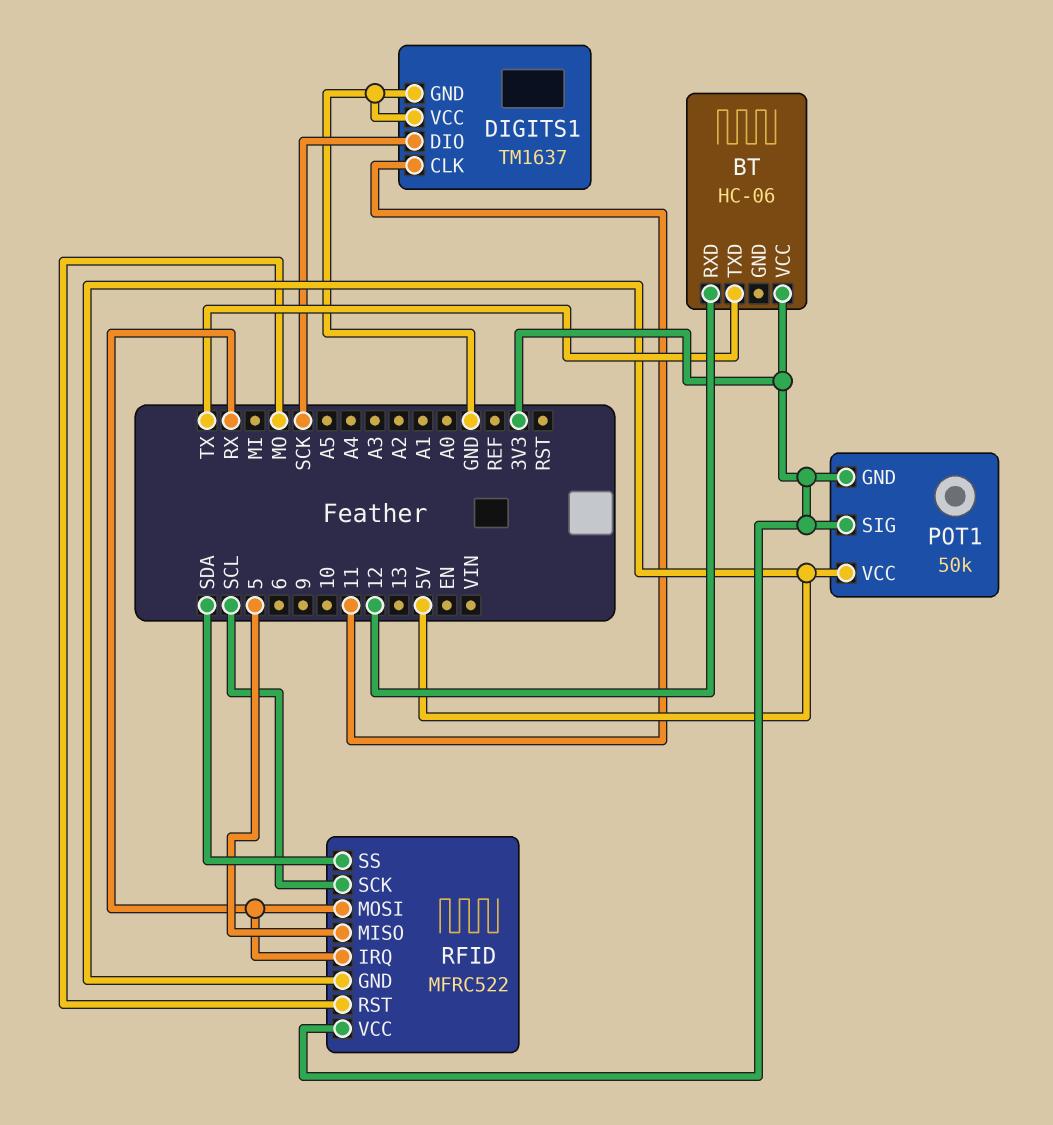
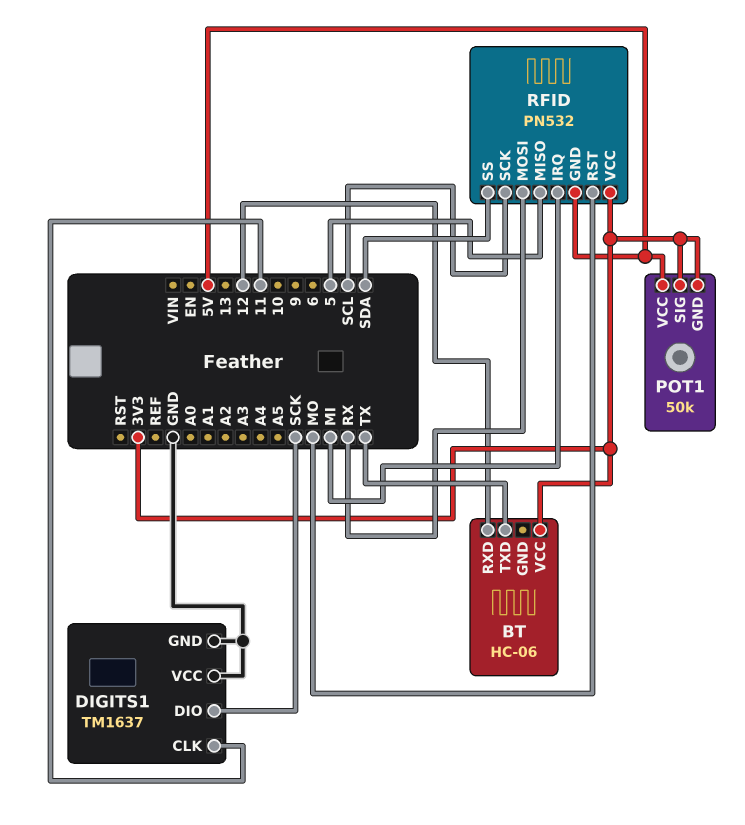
RFID: MFRC522 -> PN532
RFID pin IRQ: RX -> MI

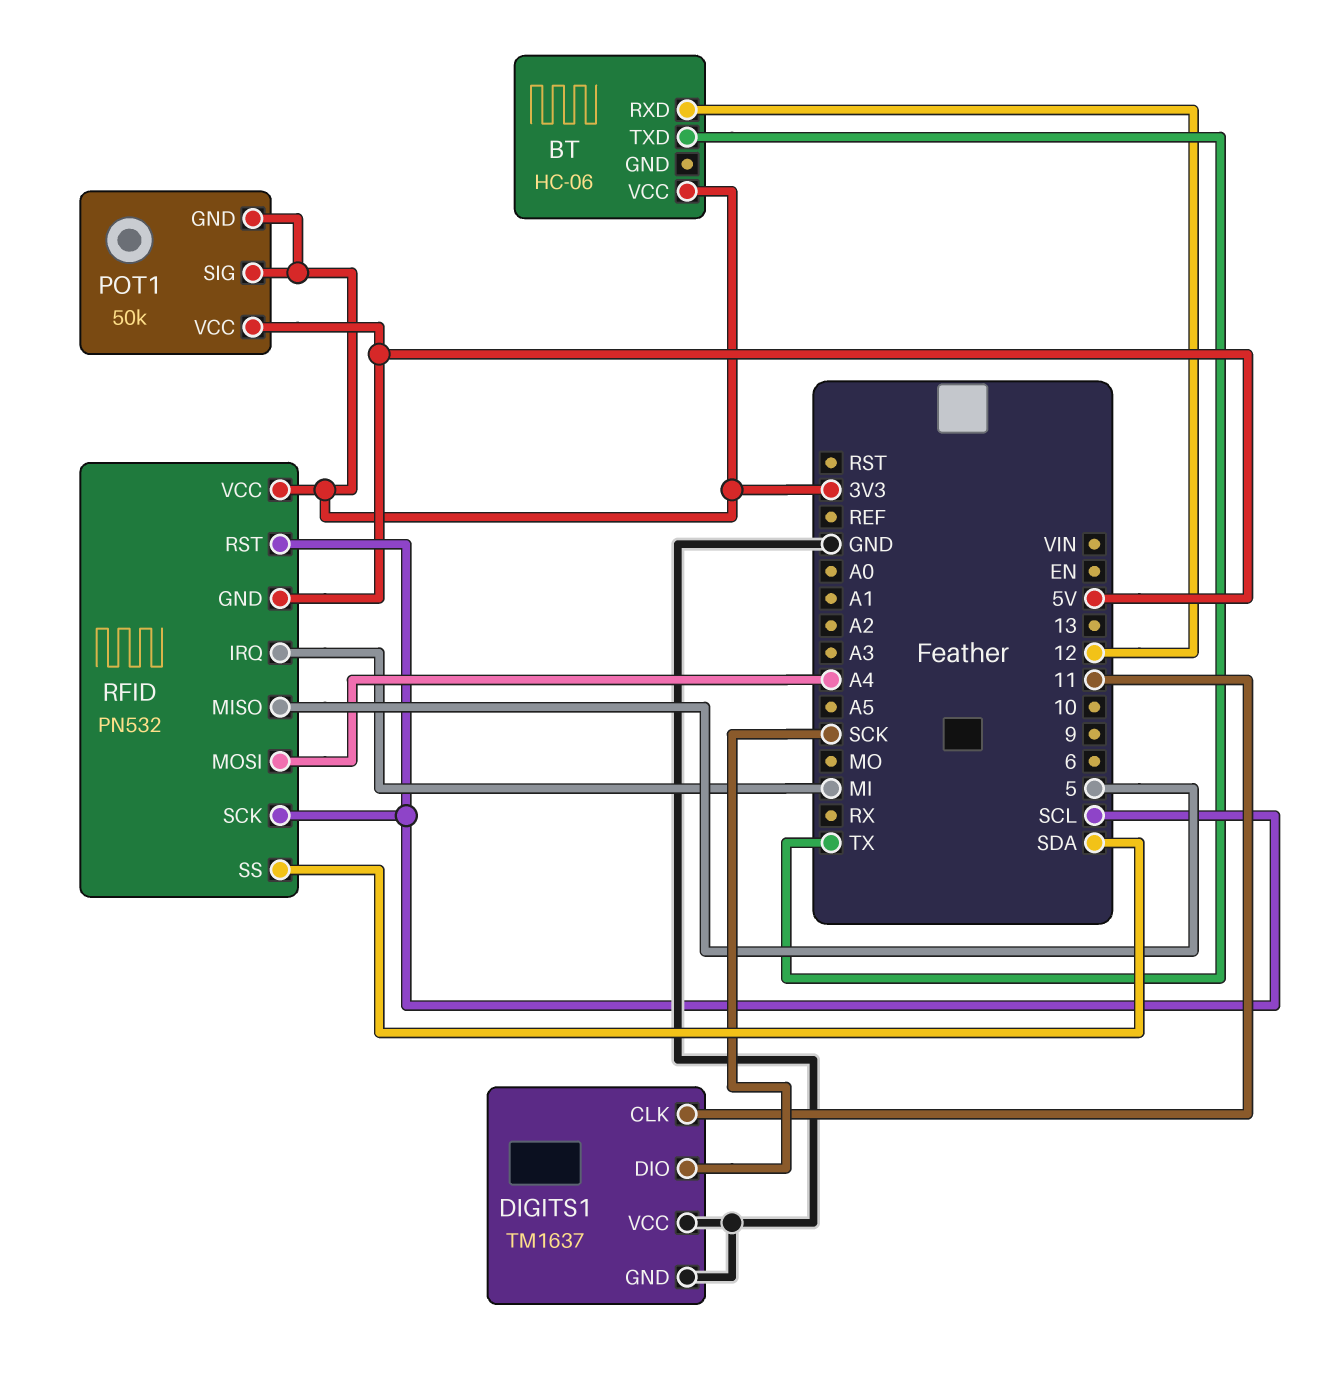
RFID pin MOSI: RX -> A4
RFID pin RST: MO -> SCL

